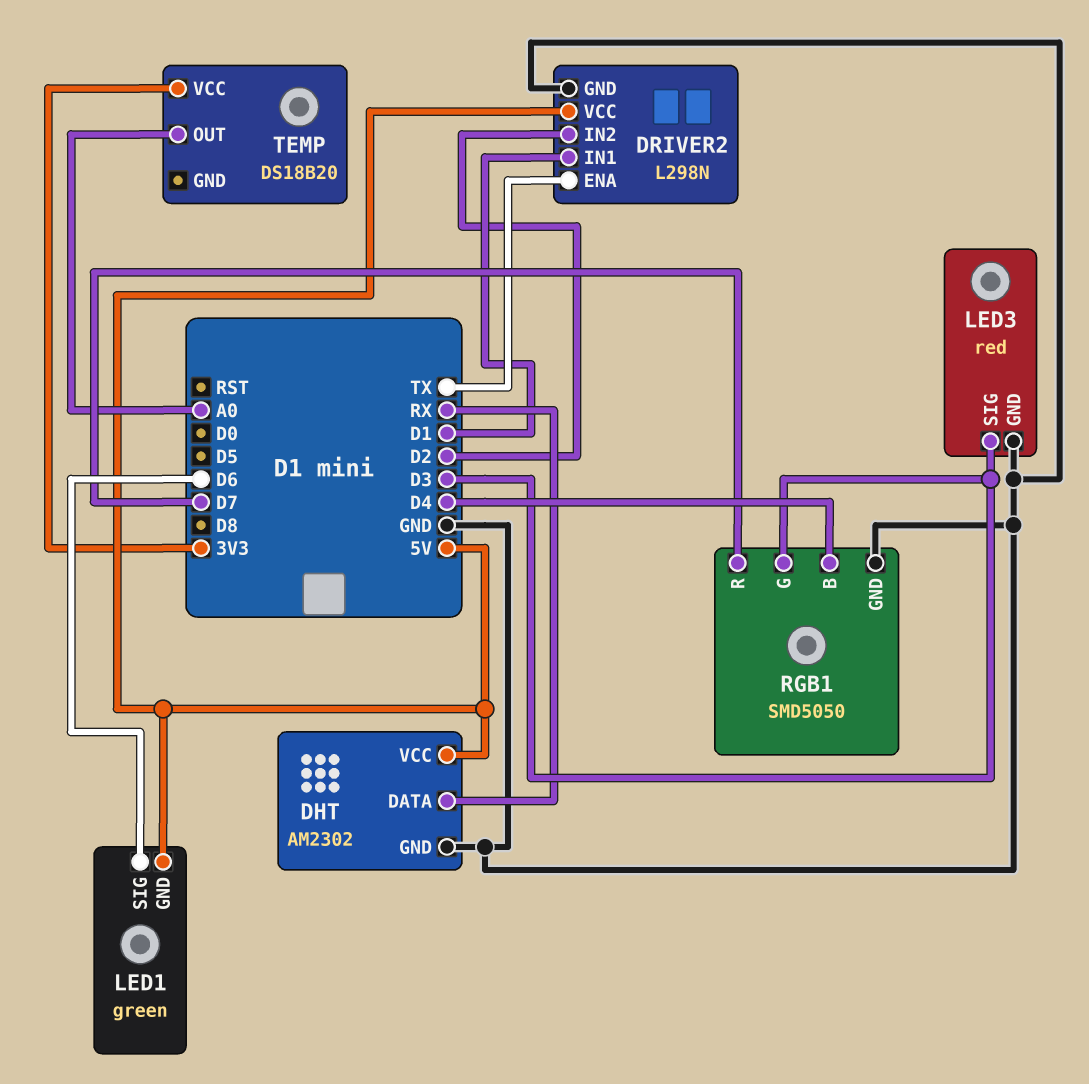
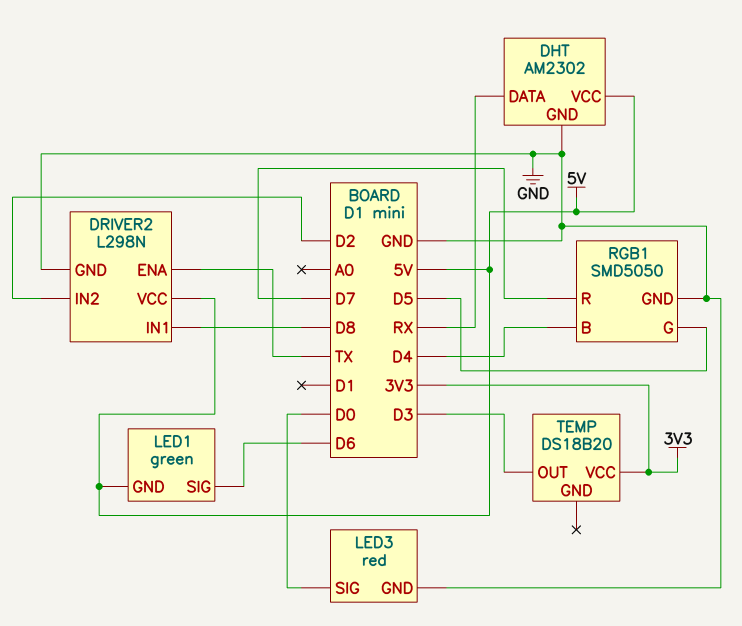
DRIVER2 pin IN1: D1 -> D8
LED3 pin SIG: D3 -> D0
RGB1 pin G: D3 -> D5
TEMP pin OUT: A0 -> D3

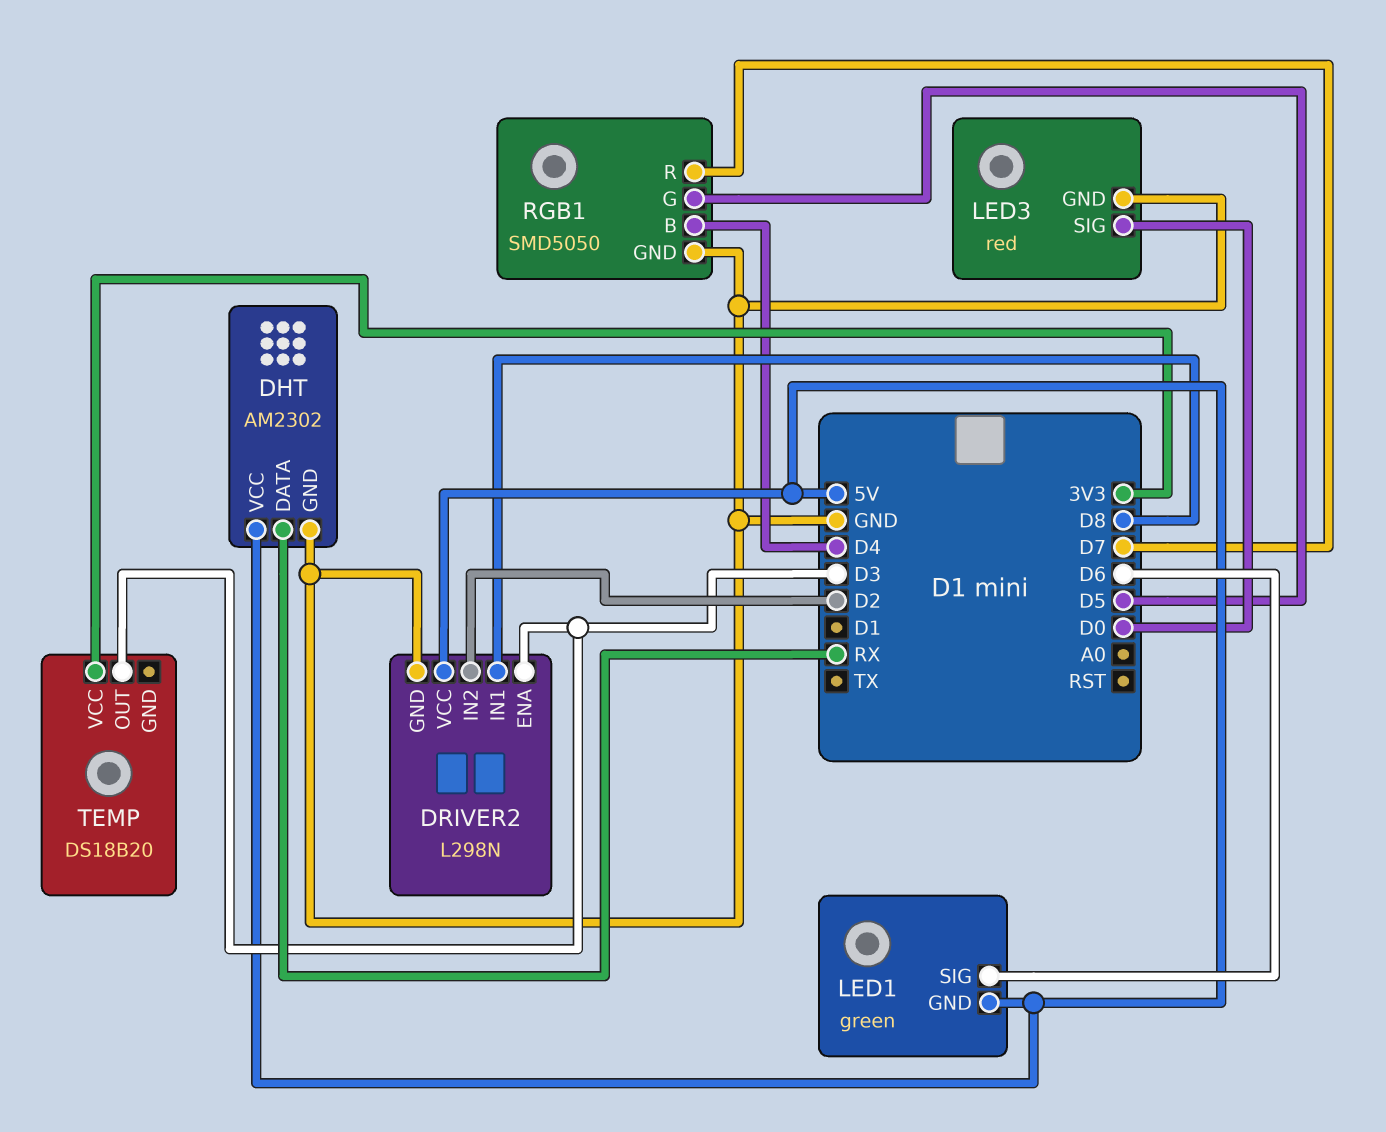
DRIVER2 pin ENA: TX -> D3

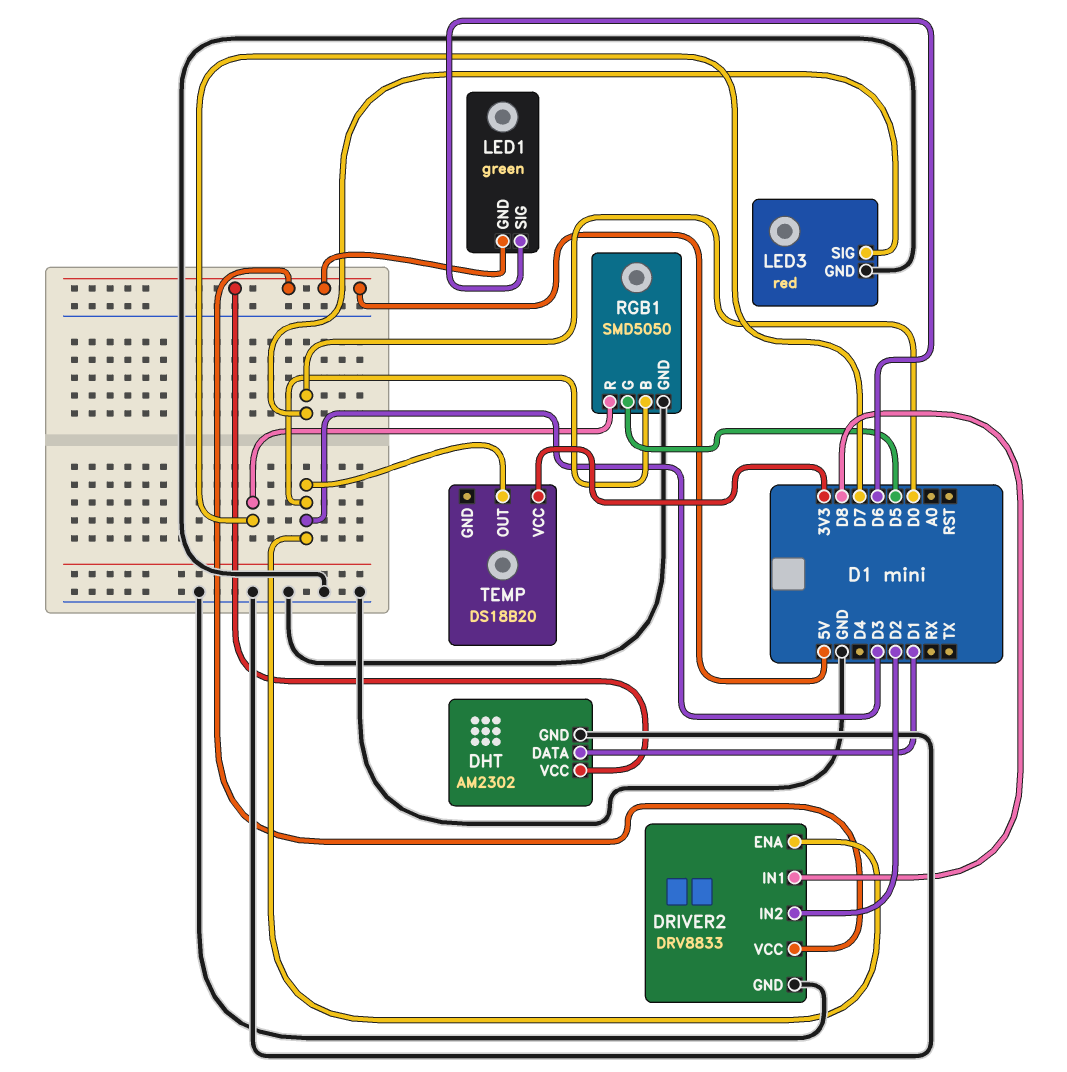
DHT pin DATA: RX -> D1
DRIVER2: L298N -> DRV8833
RGB1 pin B: D4 -> D3

